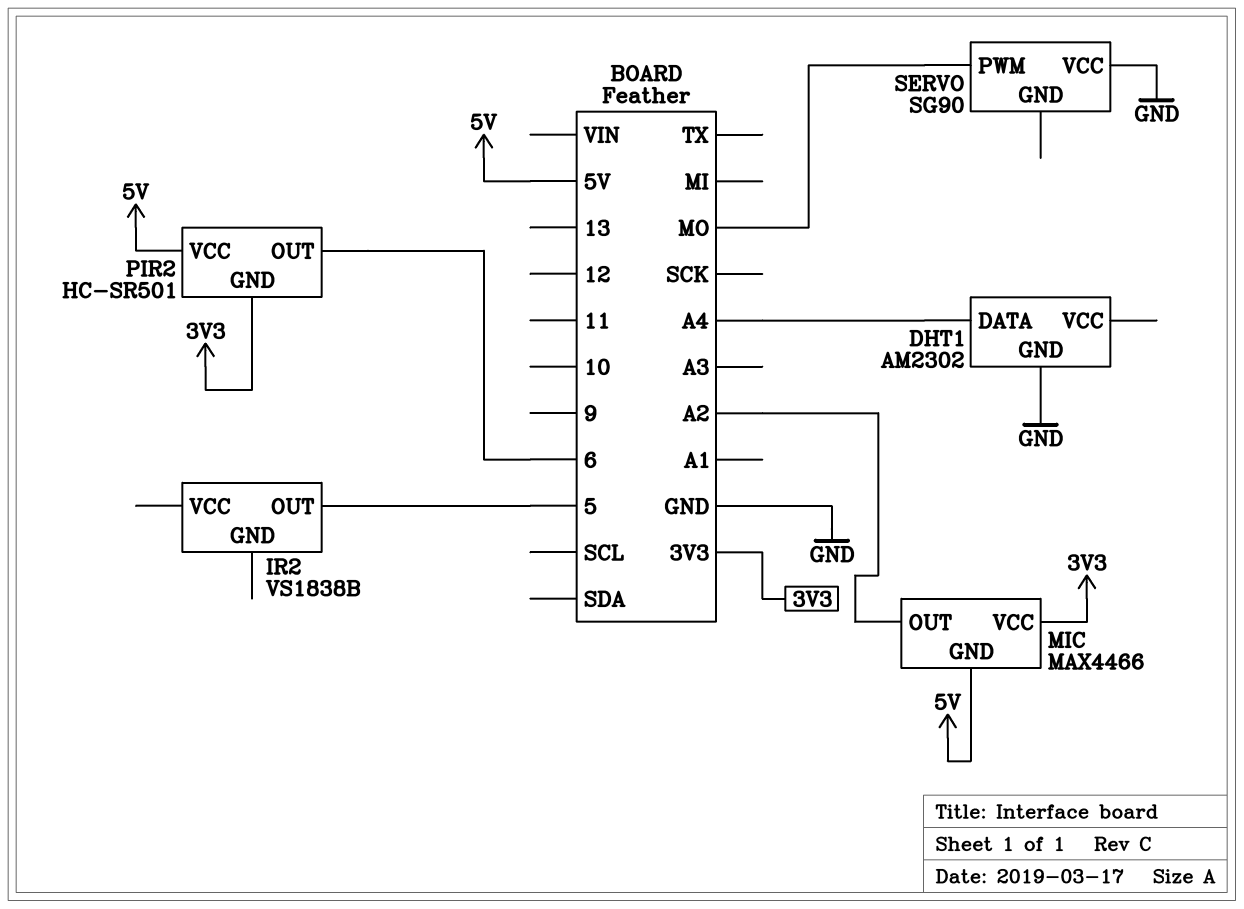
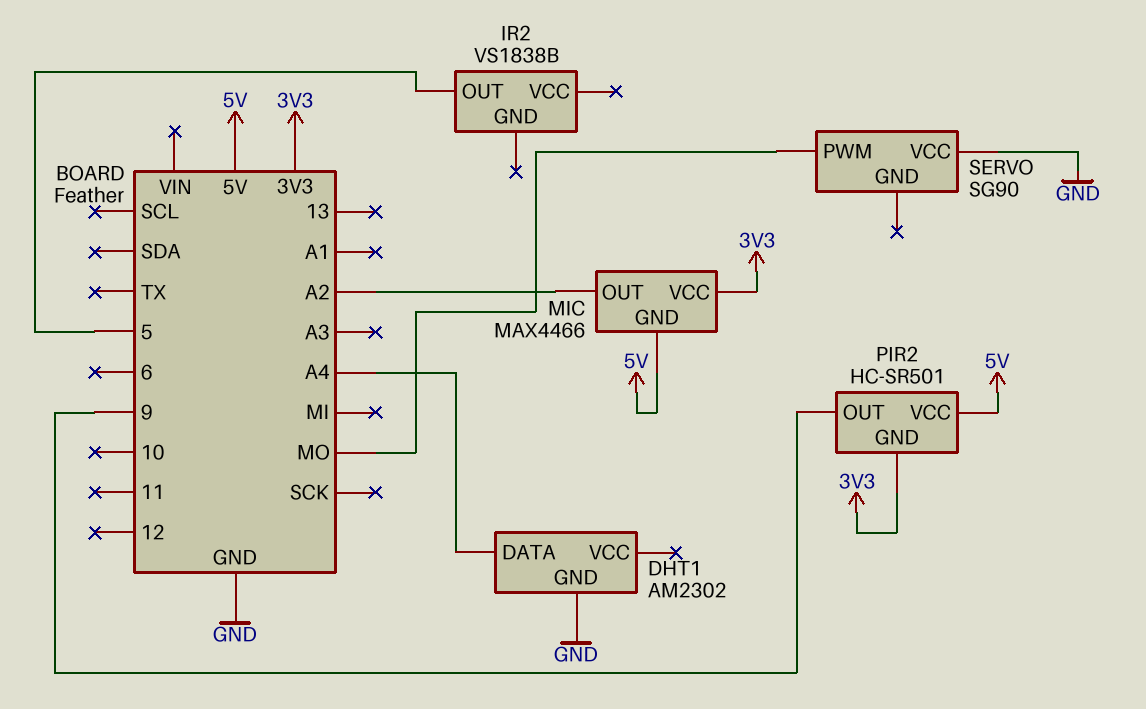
PIR2 pin OUT: 6 -> 9

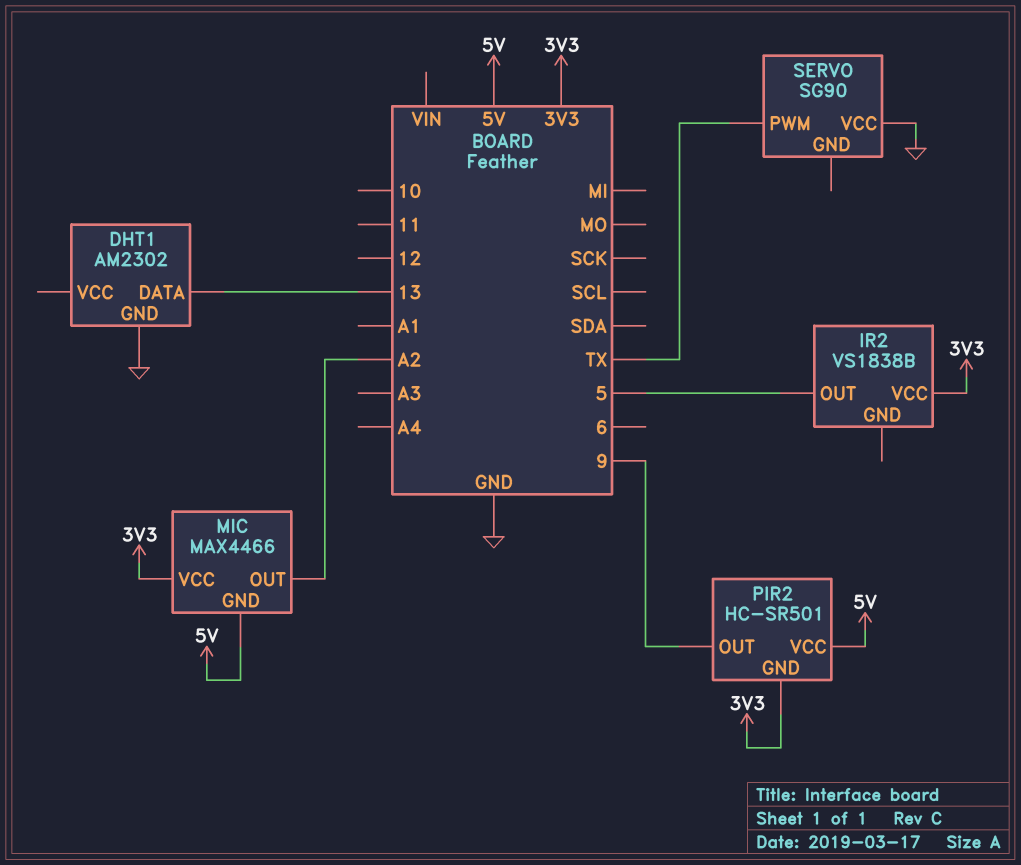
DHT1 pin DATA: A4 -> 13
IR2 pin VCC: none -> 3V3
SERVO pin PWM: MO -> TX

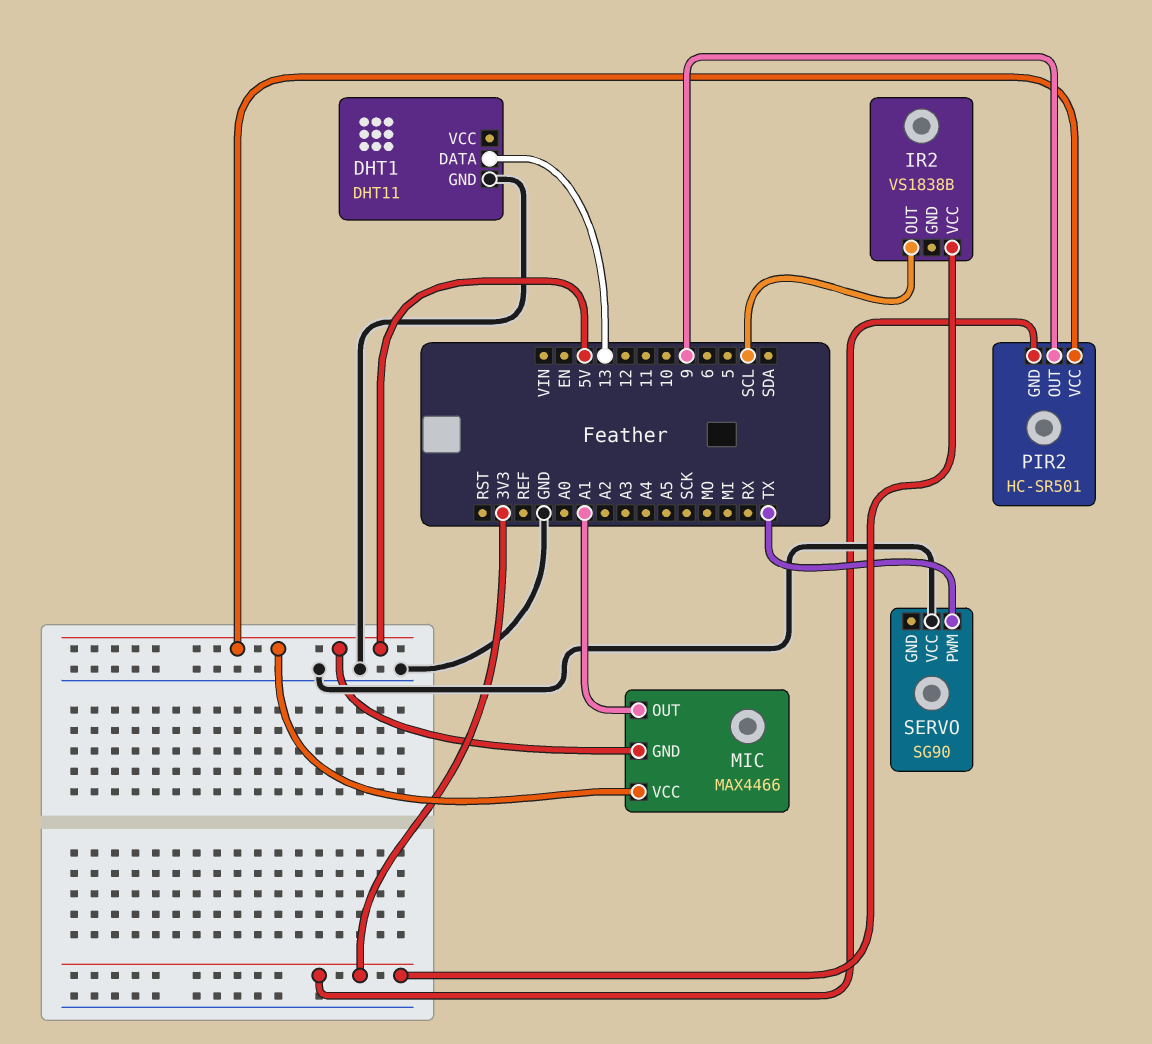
DHT1: AM2302 -> DHT11
IR2 pin OUT: 5 -> SCL
MIC pin OUT: A2 -> A1
MIC pin VCC: 3V3 -> 5V

